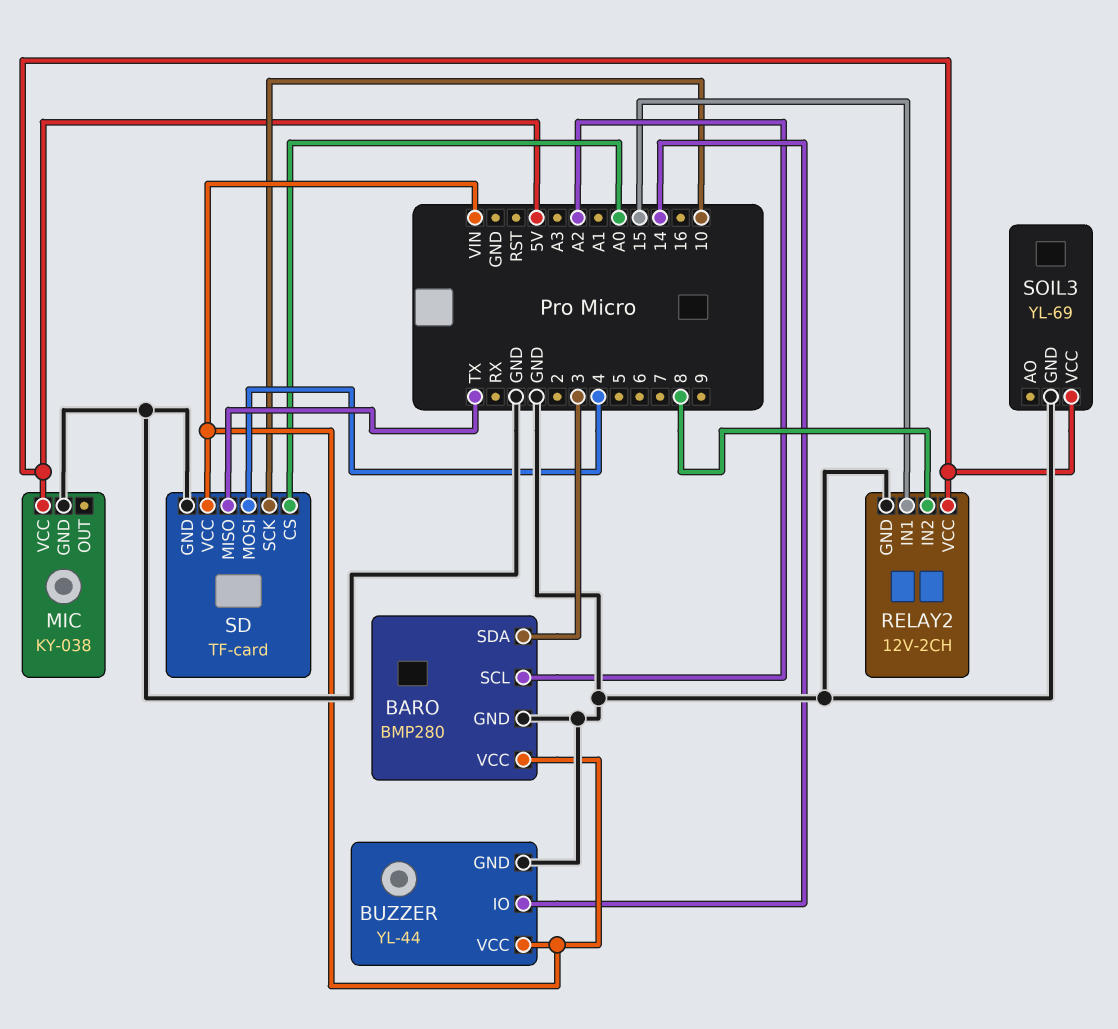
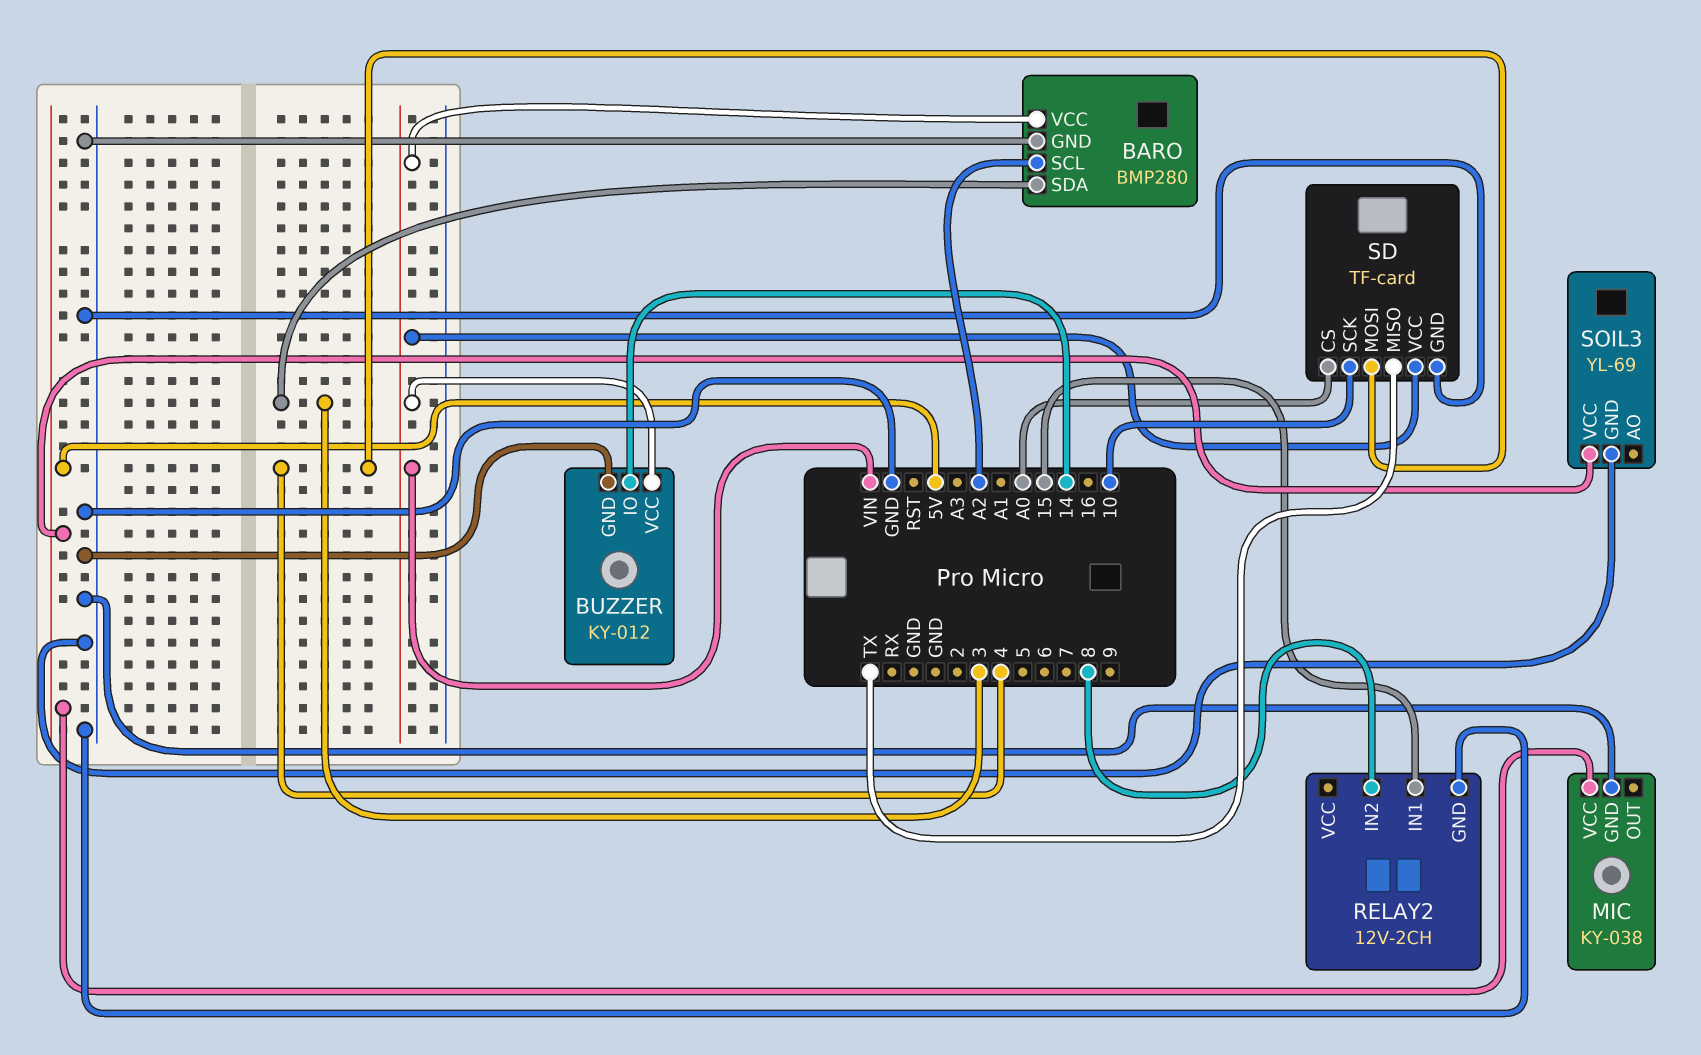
BUZZER: YL-44 -> KY-012
RELAY2 pin VCC: 5V -> none

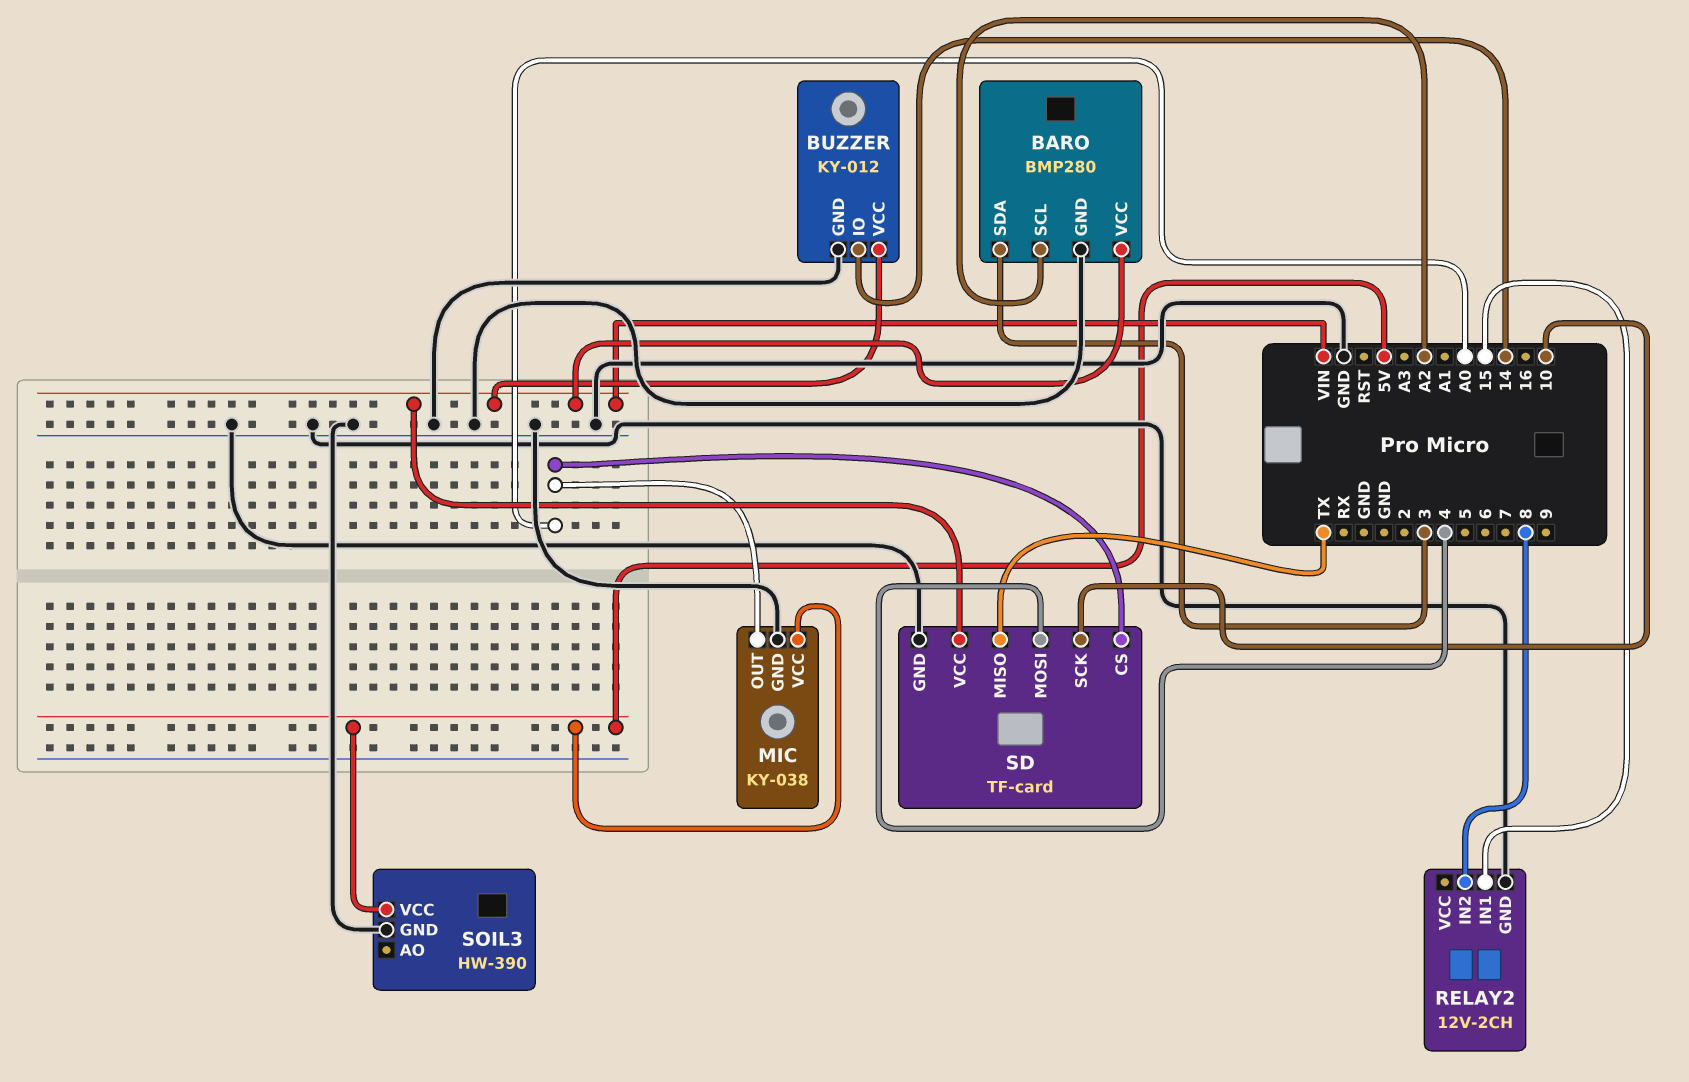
MIC pin OUT: none -> A0
SOIL3: YL-69 -> HW-390

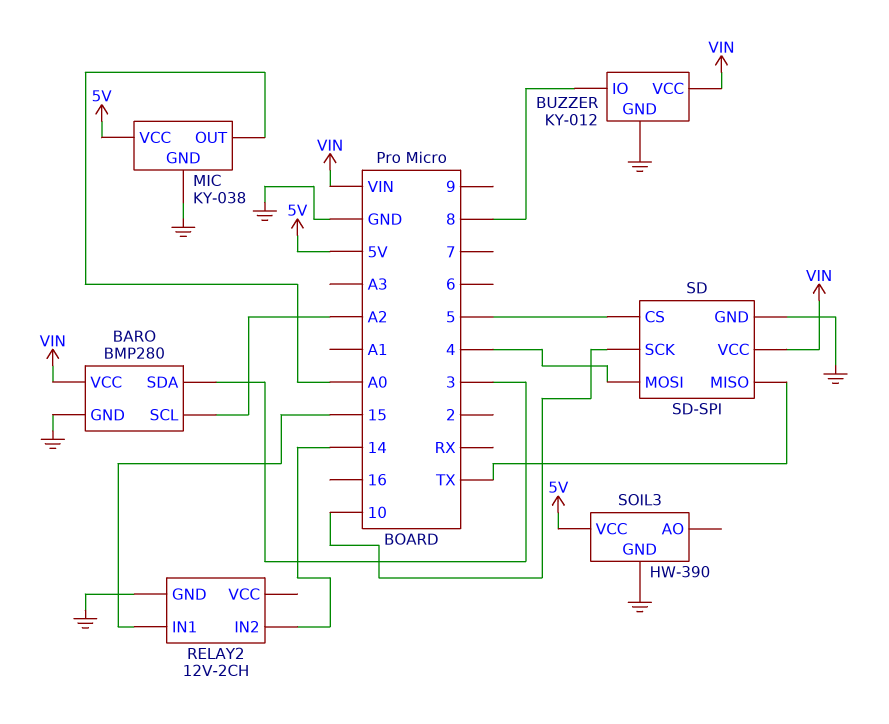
BUZZER pin IO: 14 -> 8
RELAY2 pin IN2: 8 -> 14
SD: TF-card -> SD-SPI
SD pin CS: A0 -> 5

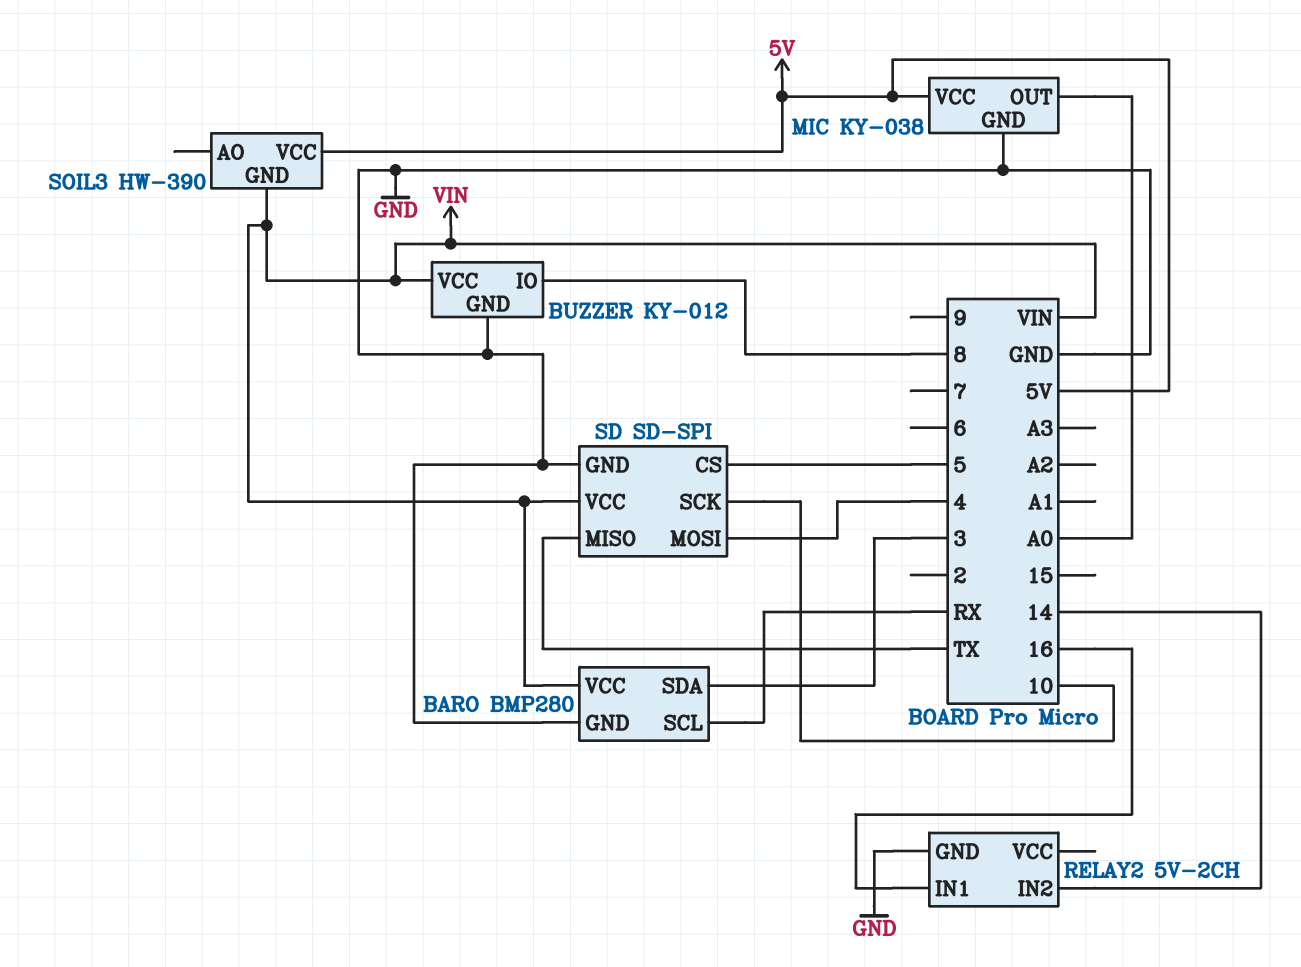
BARO pin SCL: A2 -> RX
RELAY2: 12V-2CH -> 5V-2CH
RELAY2 pin IN1: 15 -> 16
SOIL3 pin GND: GND -> VIN

